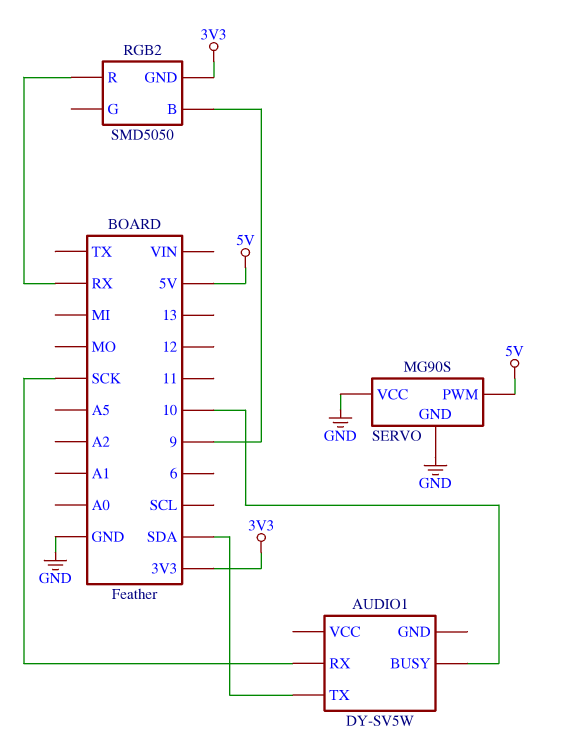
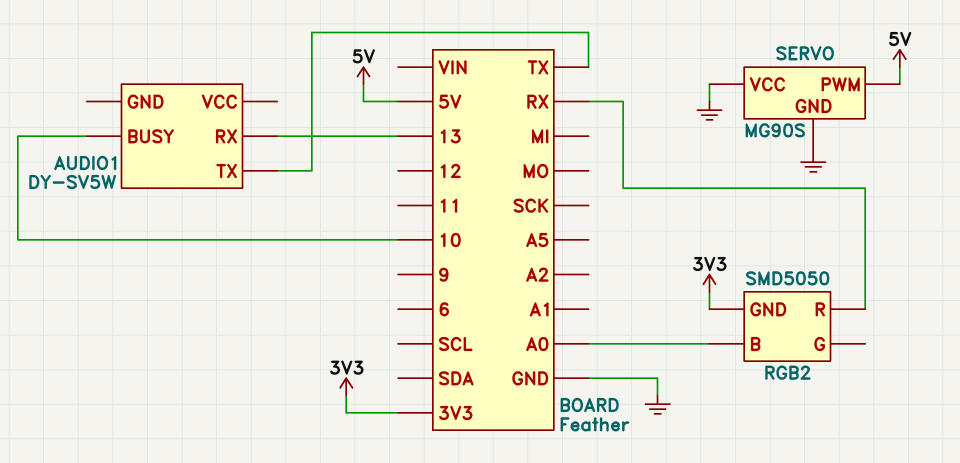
AUDIO1 pin RX: SCK -> 13
AUDIO1 pin TX: SDA -> TX
RGB2 pin B: 9 -> A0

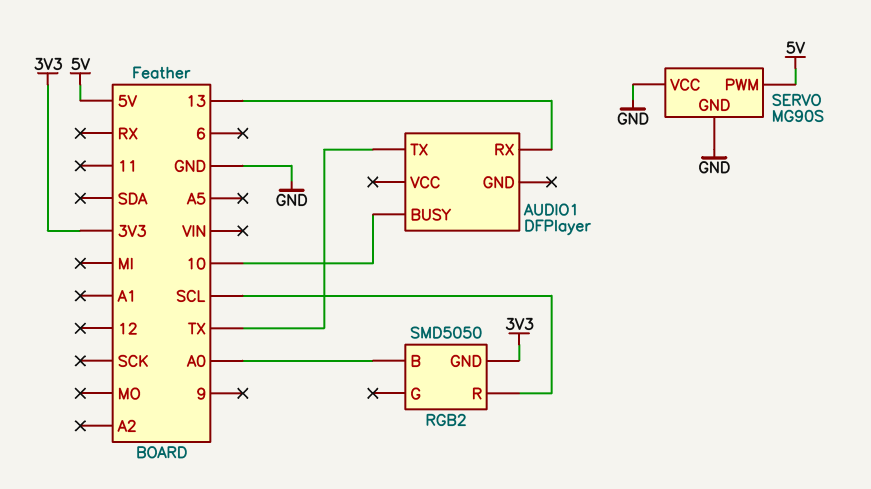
AUDIO1: DY-SV5W -> DFPlayer
RGB2 pin R: RX -> SCL

